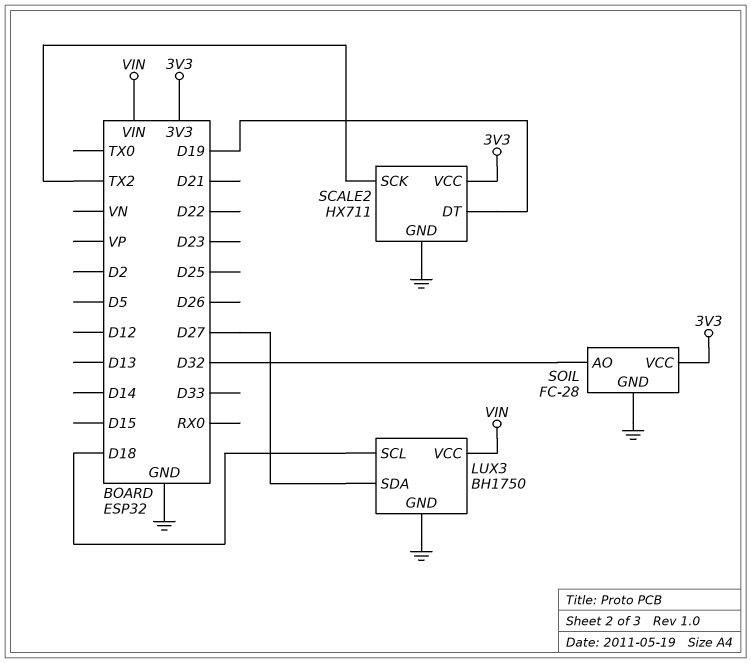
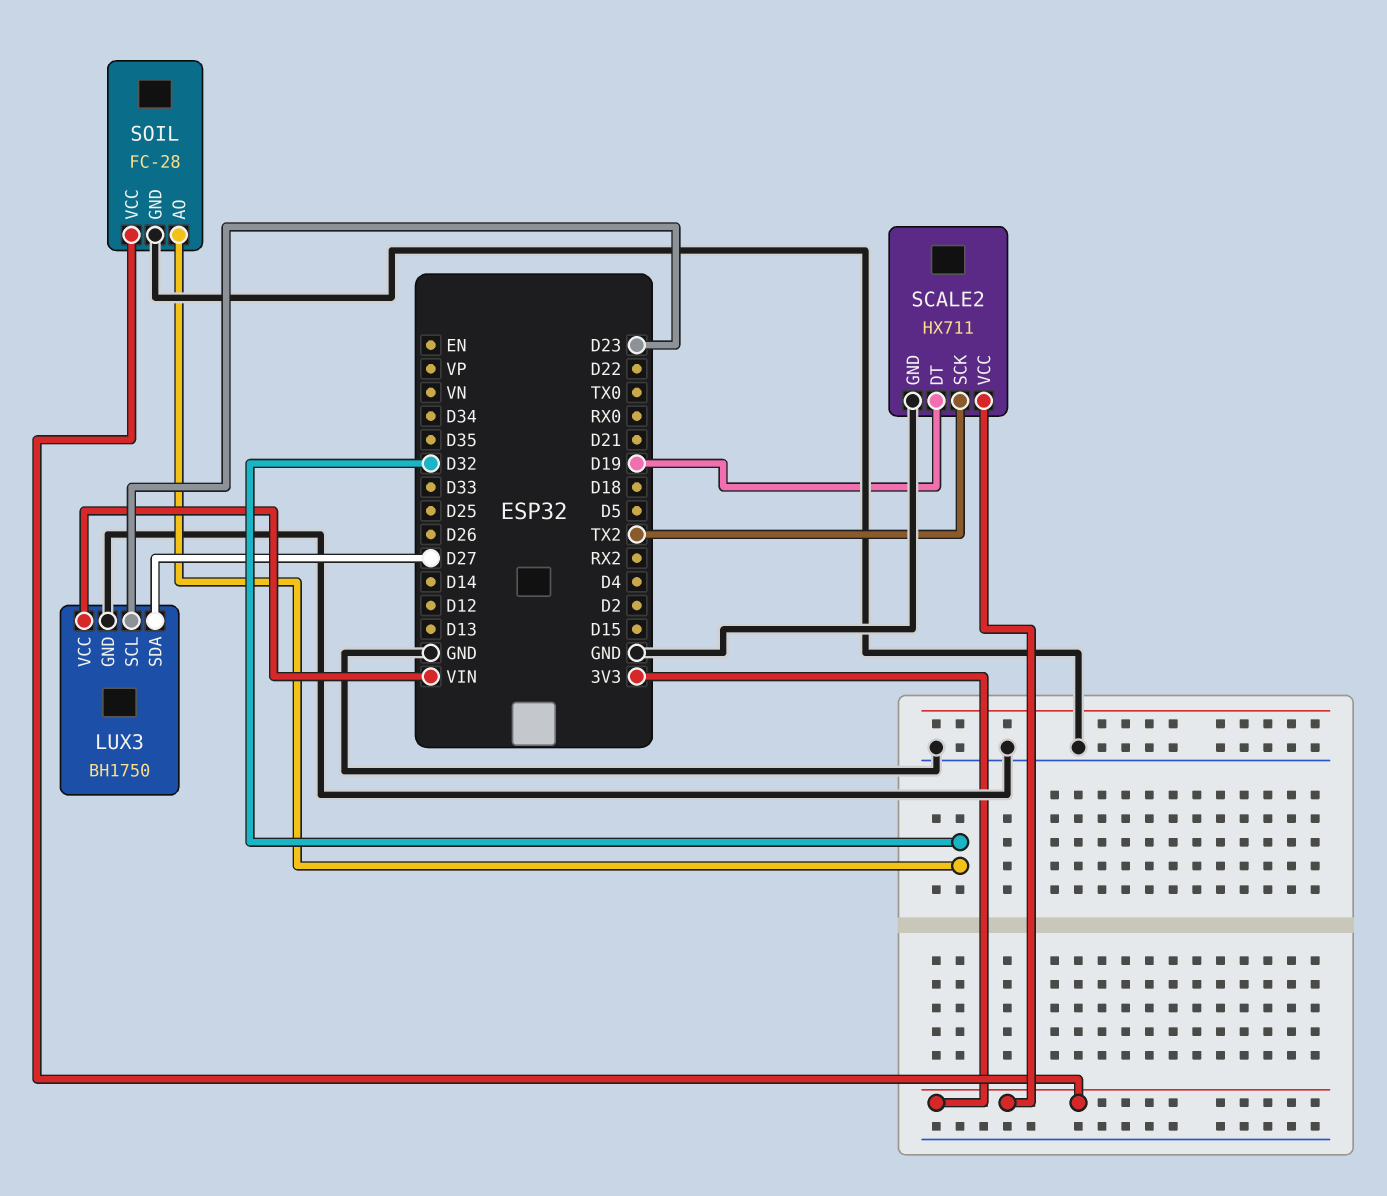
LUX3 pin SCL: D18 -> D23

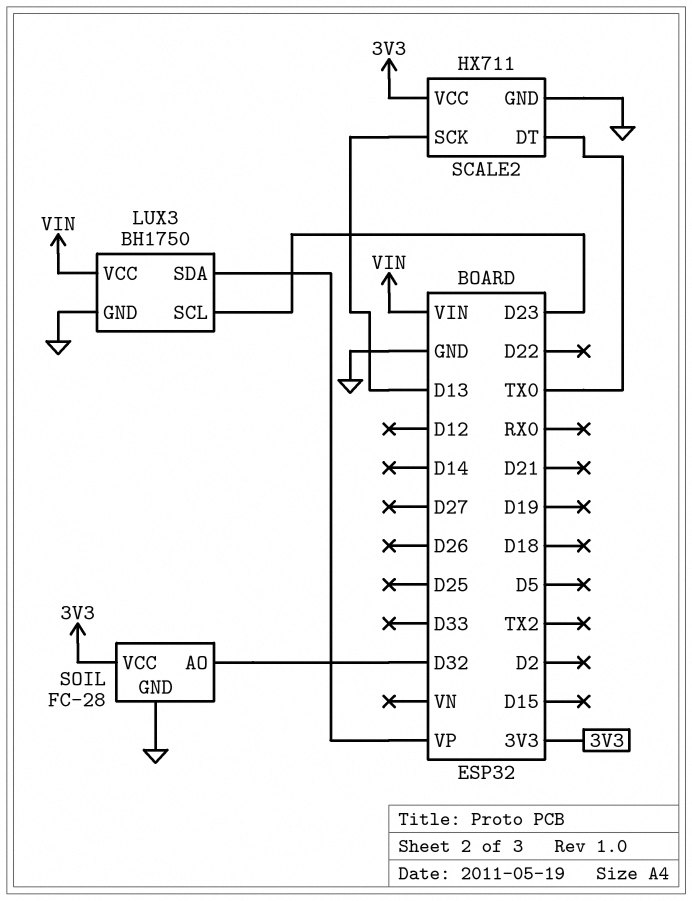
LUX3 pin SDA: D27 -> VP
SCALE2 pin DT: D19 -> TX0
SCALE2 pin SCK: TX2 -> D13

